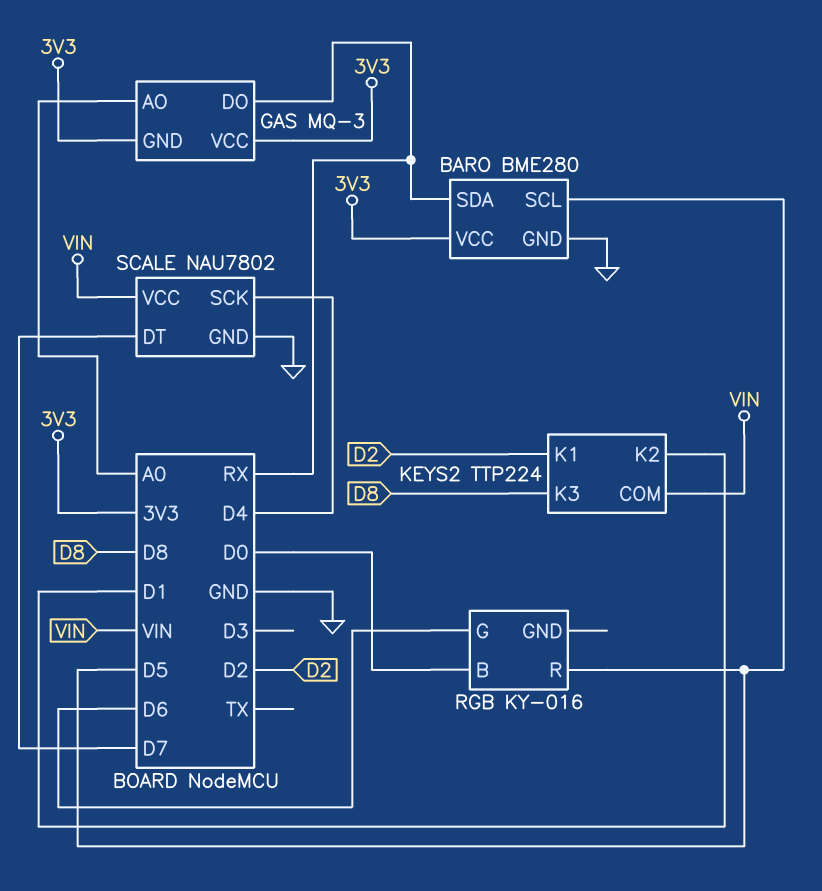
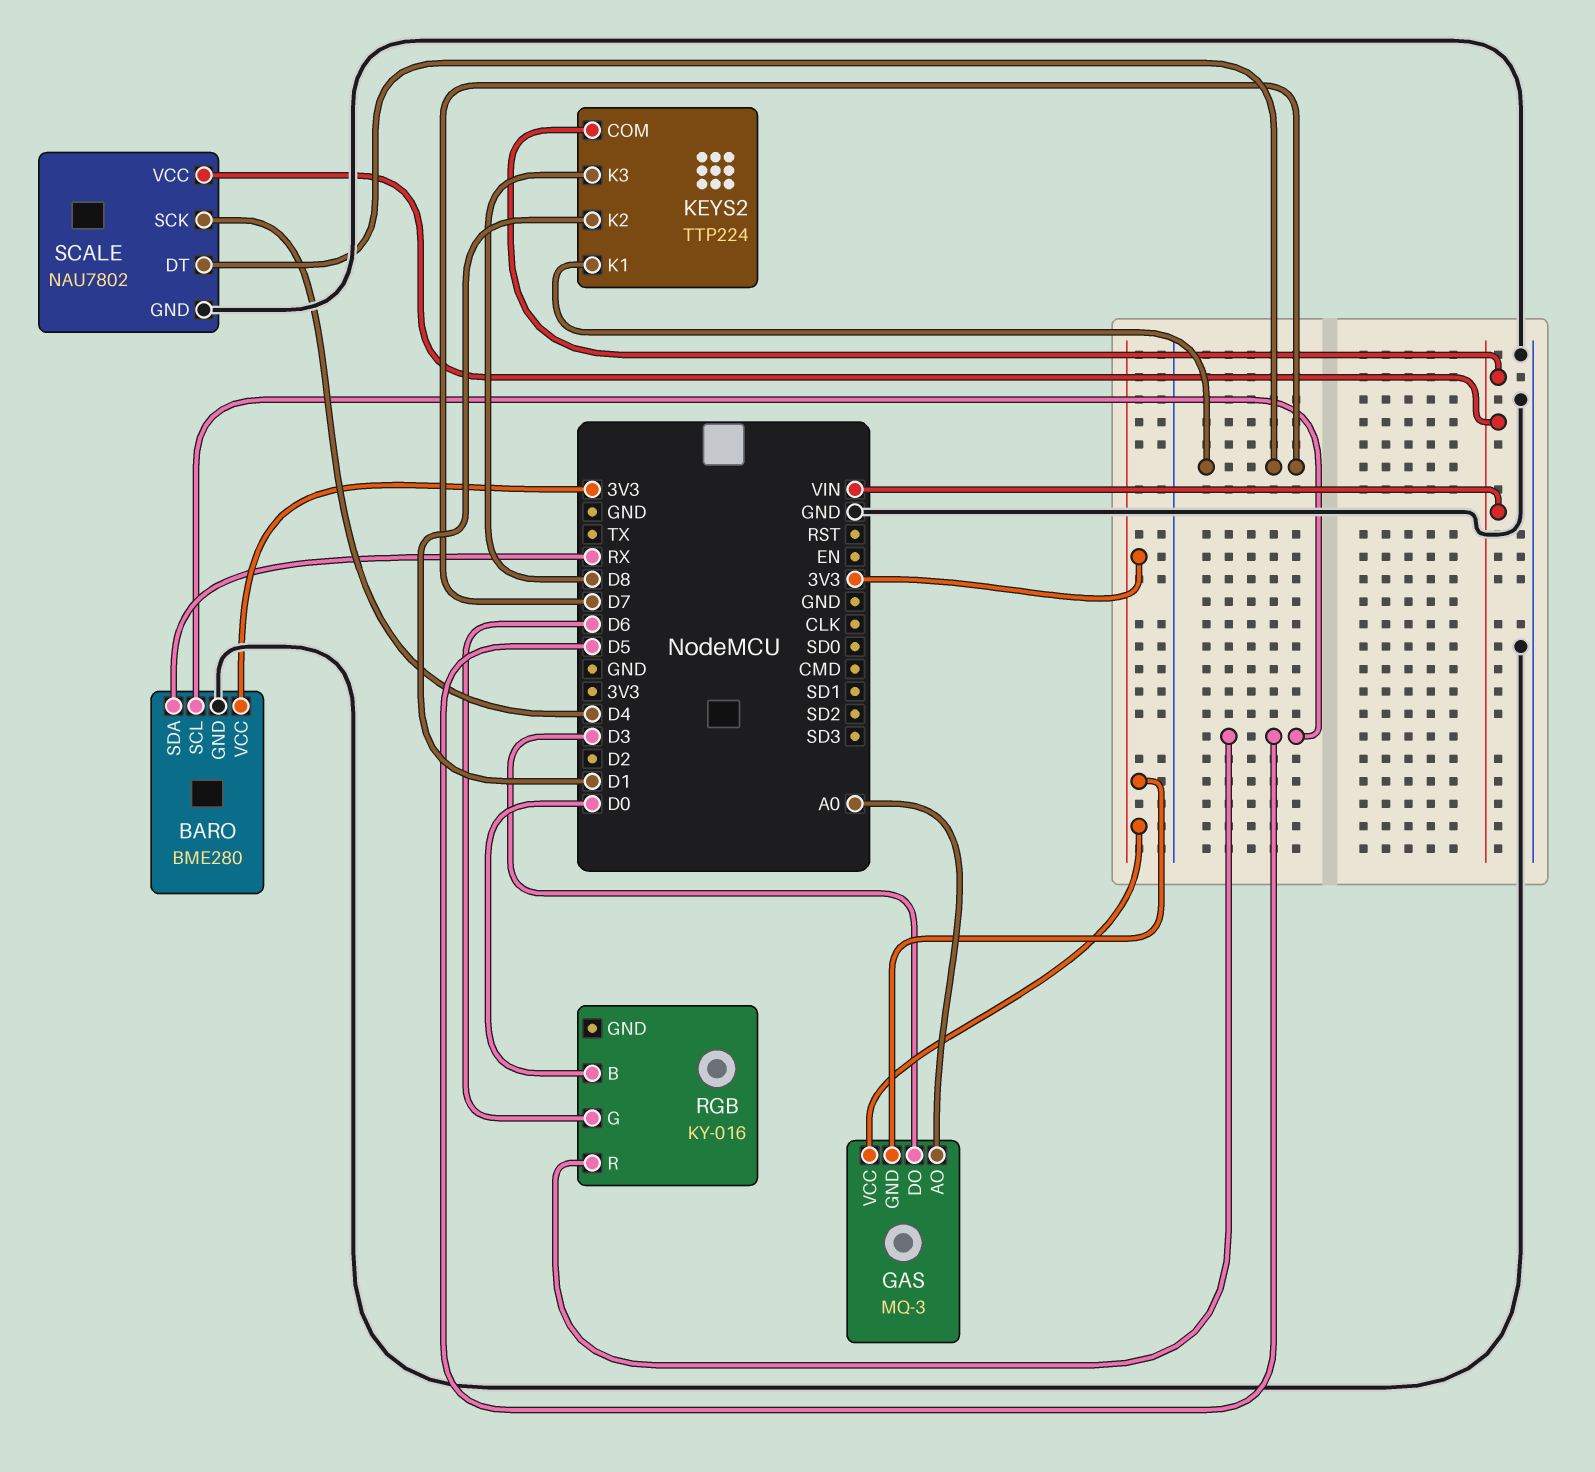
GAS pin DO: RX -> D3
KEYS2 pin K1: D2 -> D7

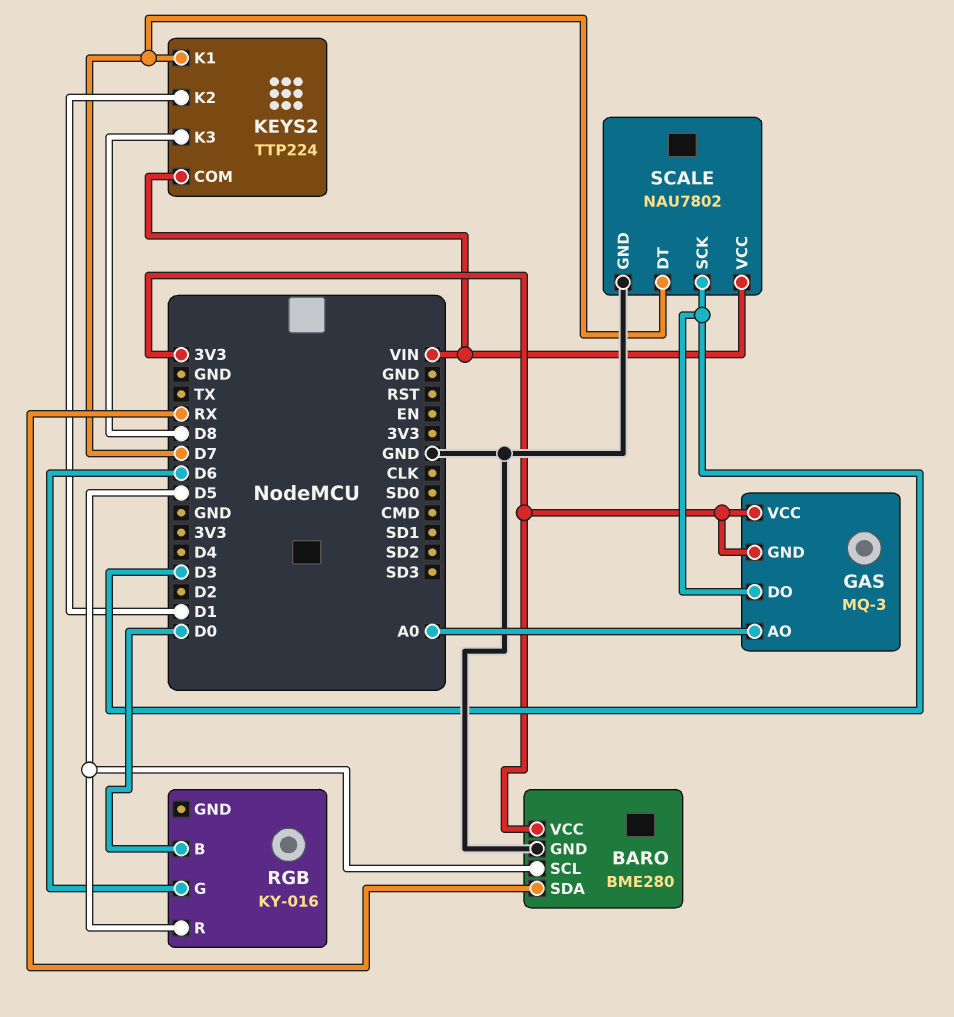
SCALE pin SCK: D4 -> D3

